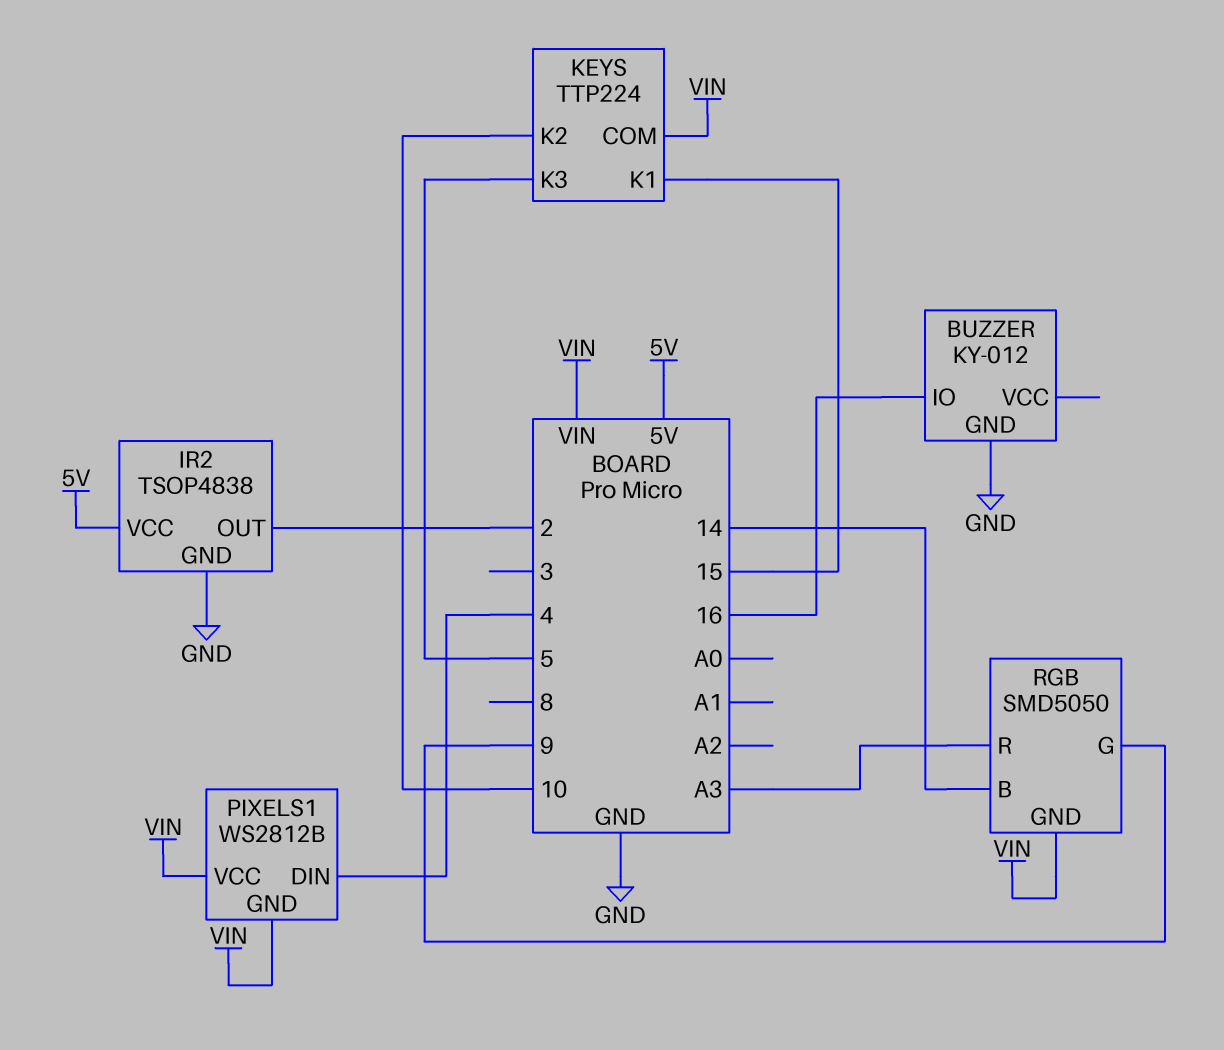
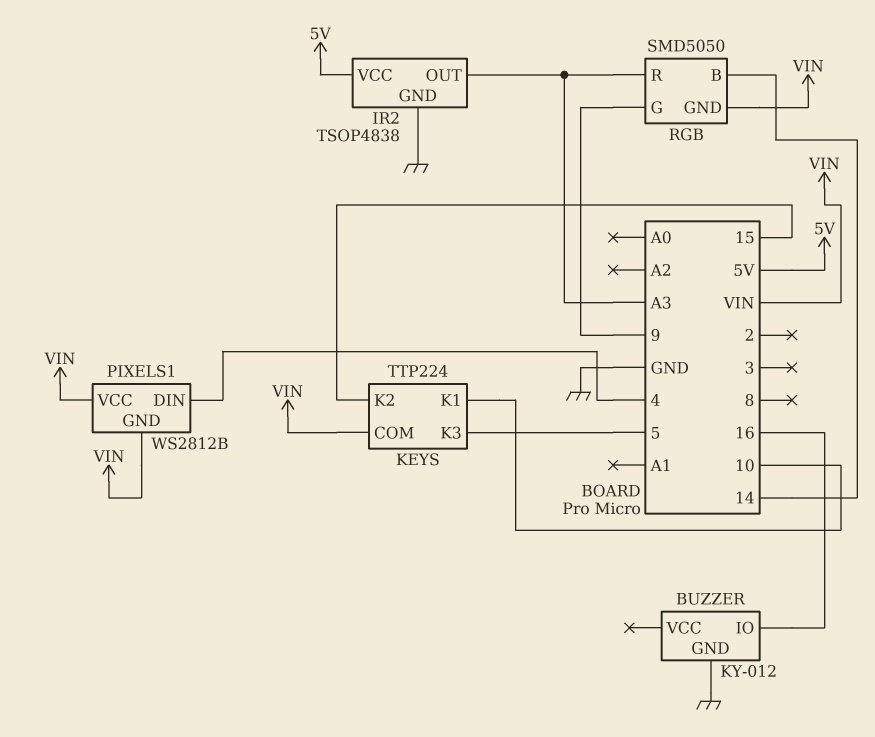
IR2 pin OUT: 2 -> A3
KEYS pin K1: 15 -> 10
KEYS pin K2: 10 -> 15

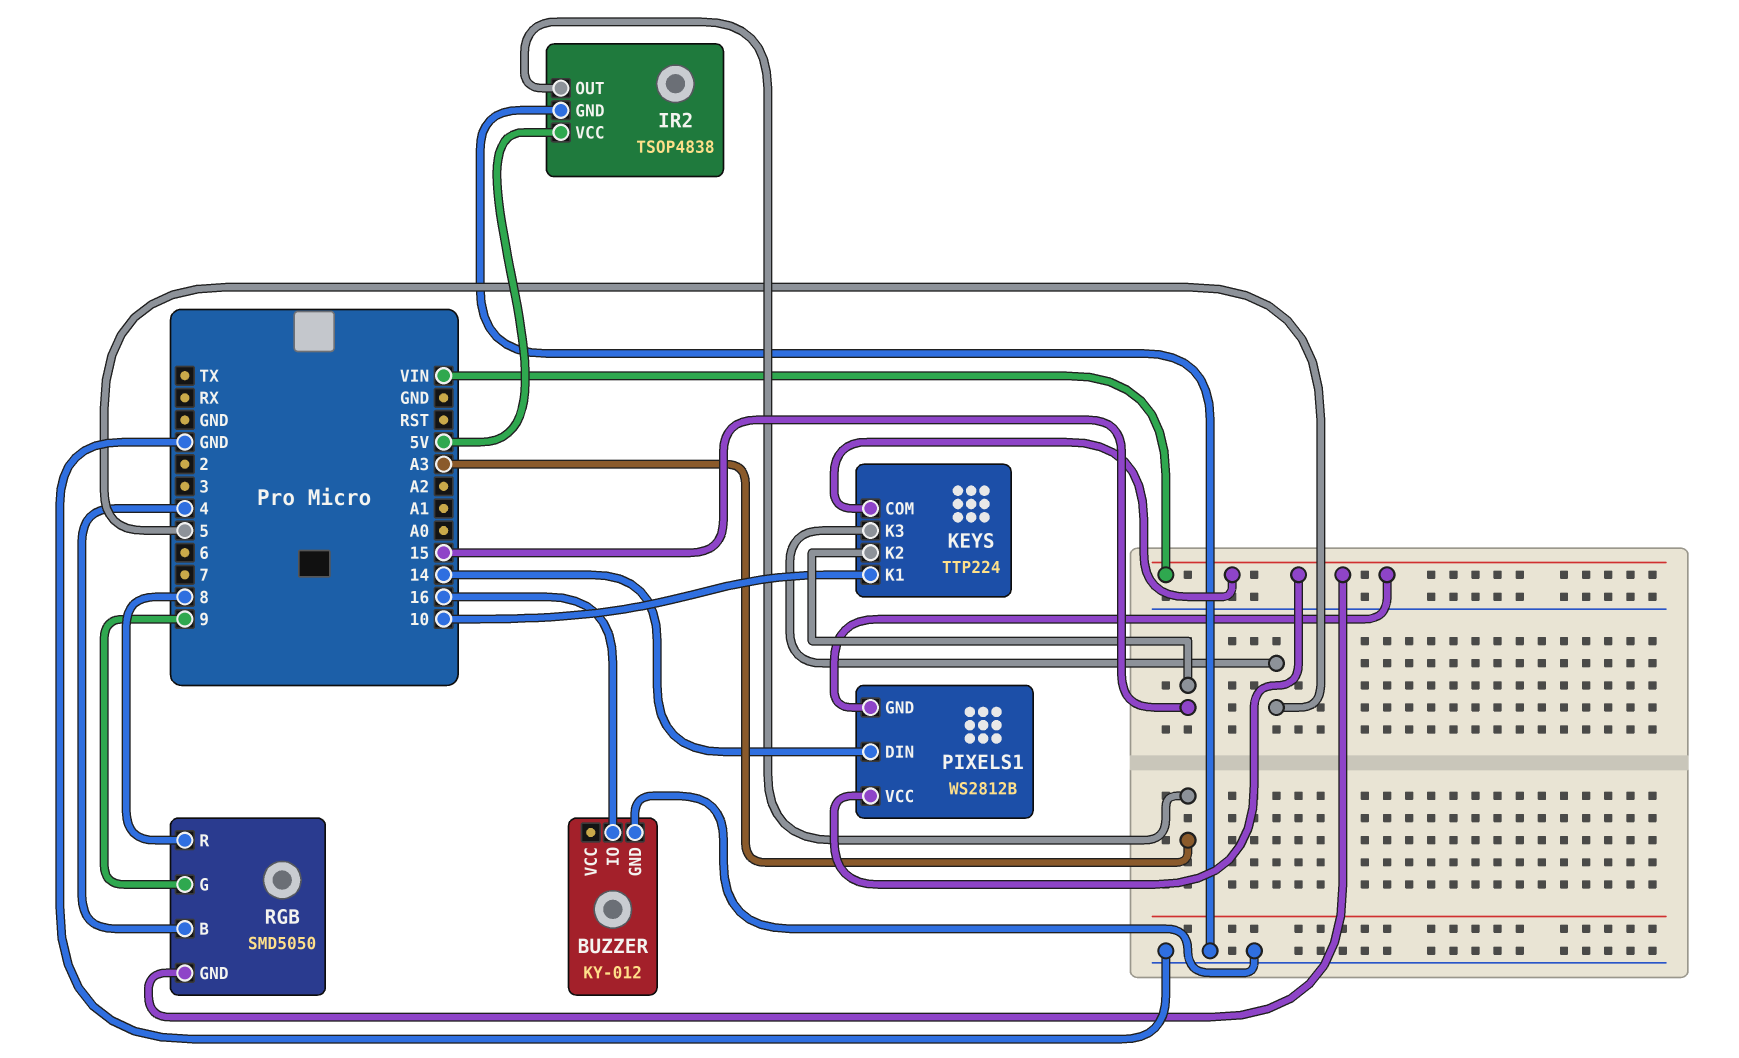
PIXELS1 pin DIN: 4 -> 14
RGB pin B: 14 -> 4
RGB pin R: A3 -> 8

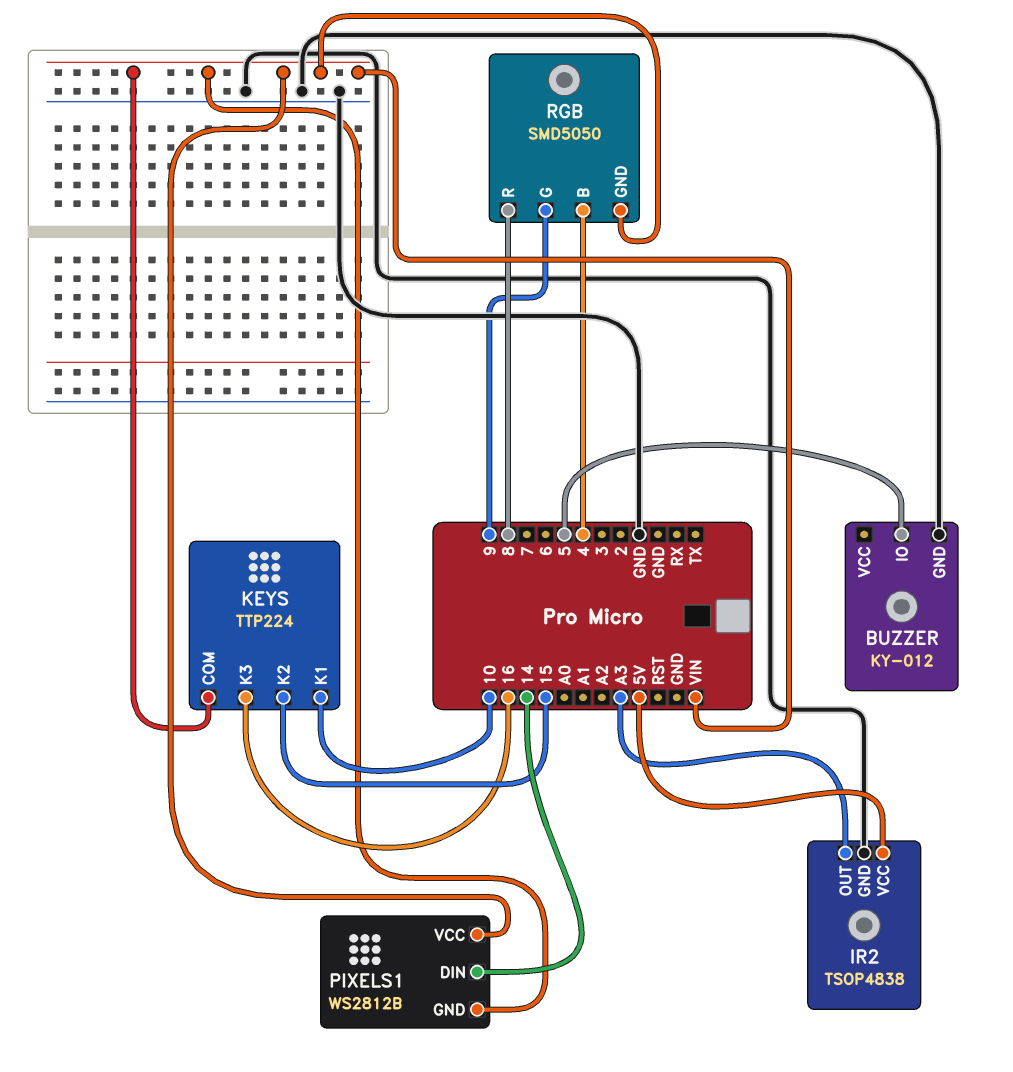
BUZZER pin IO: 16 -> 5
KEYS pin K3: 5 -> 16

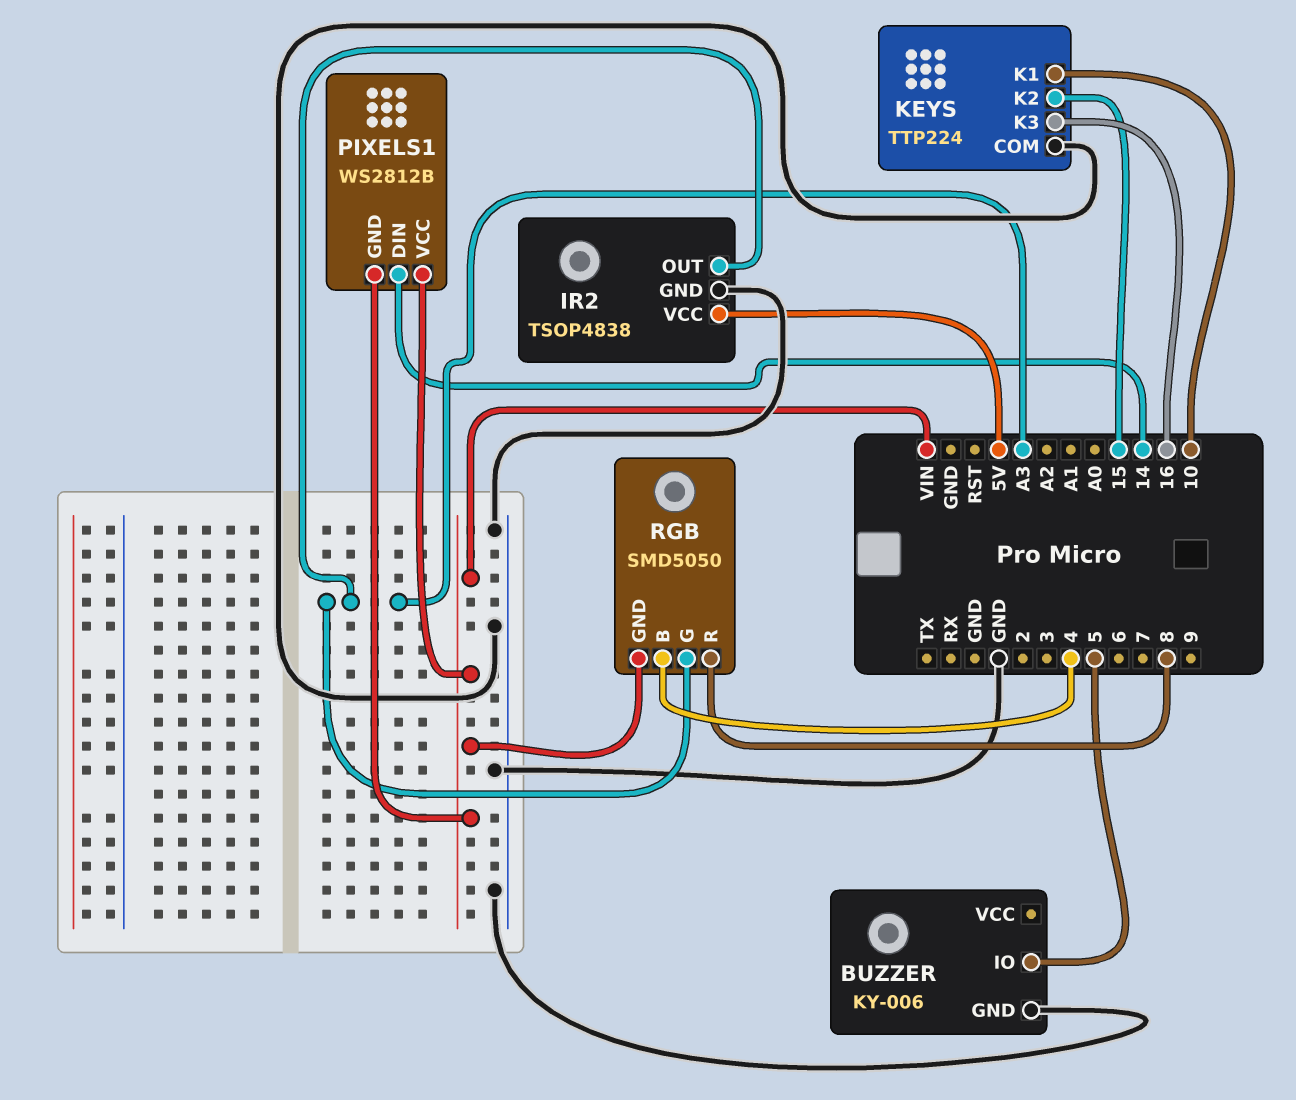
BUZZER: KY-012 -> KY-006
KEYS pin COM: VIN -> GND
RGB pin G: 9 -> A3

